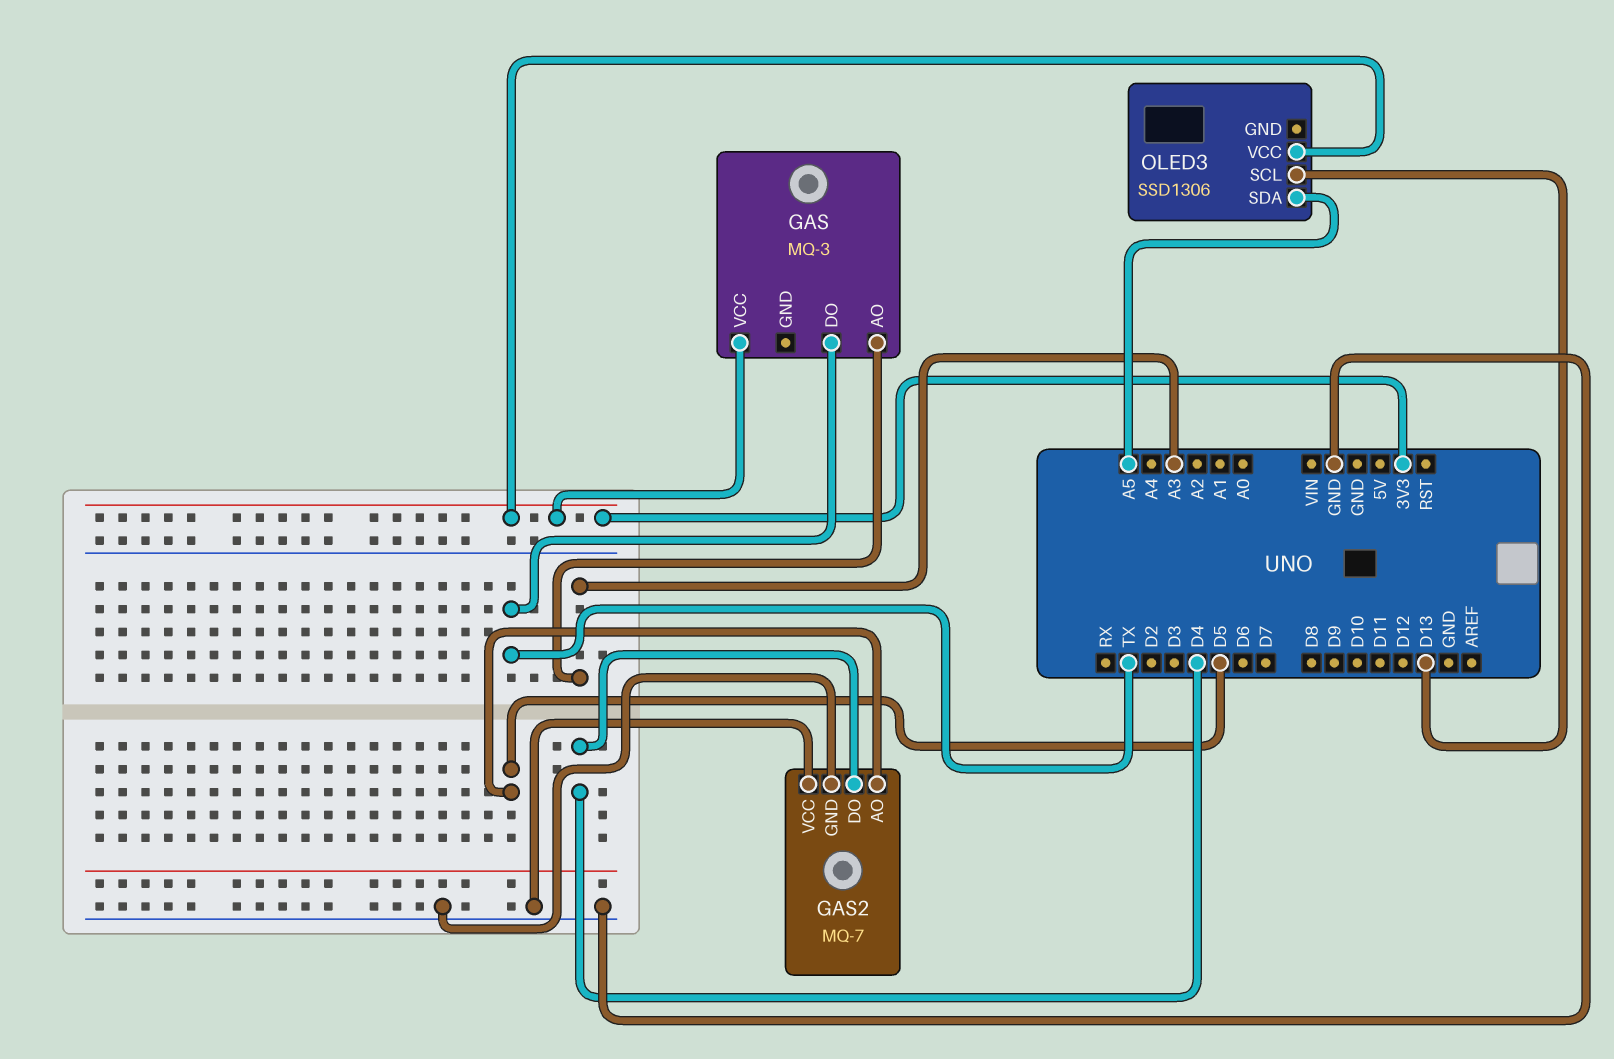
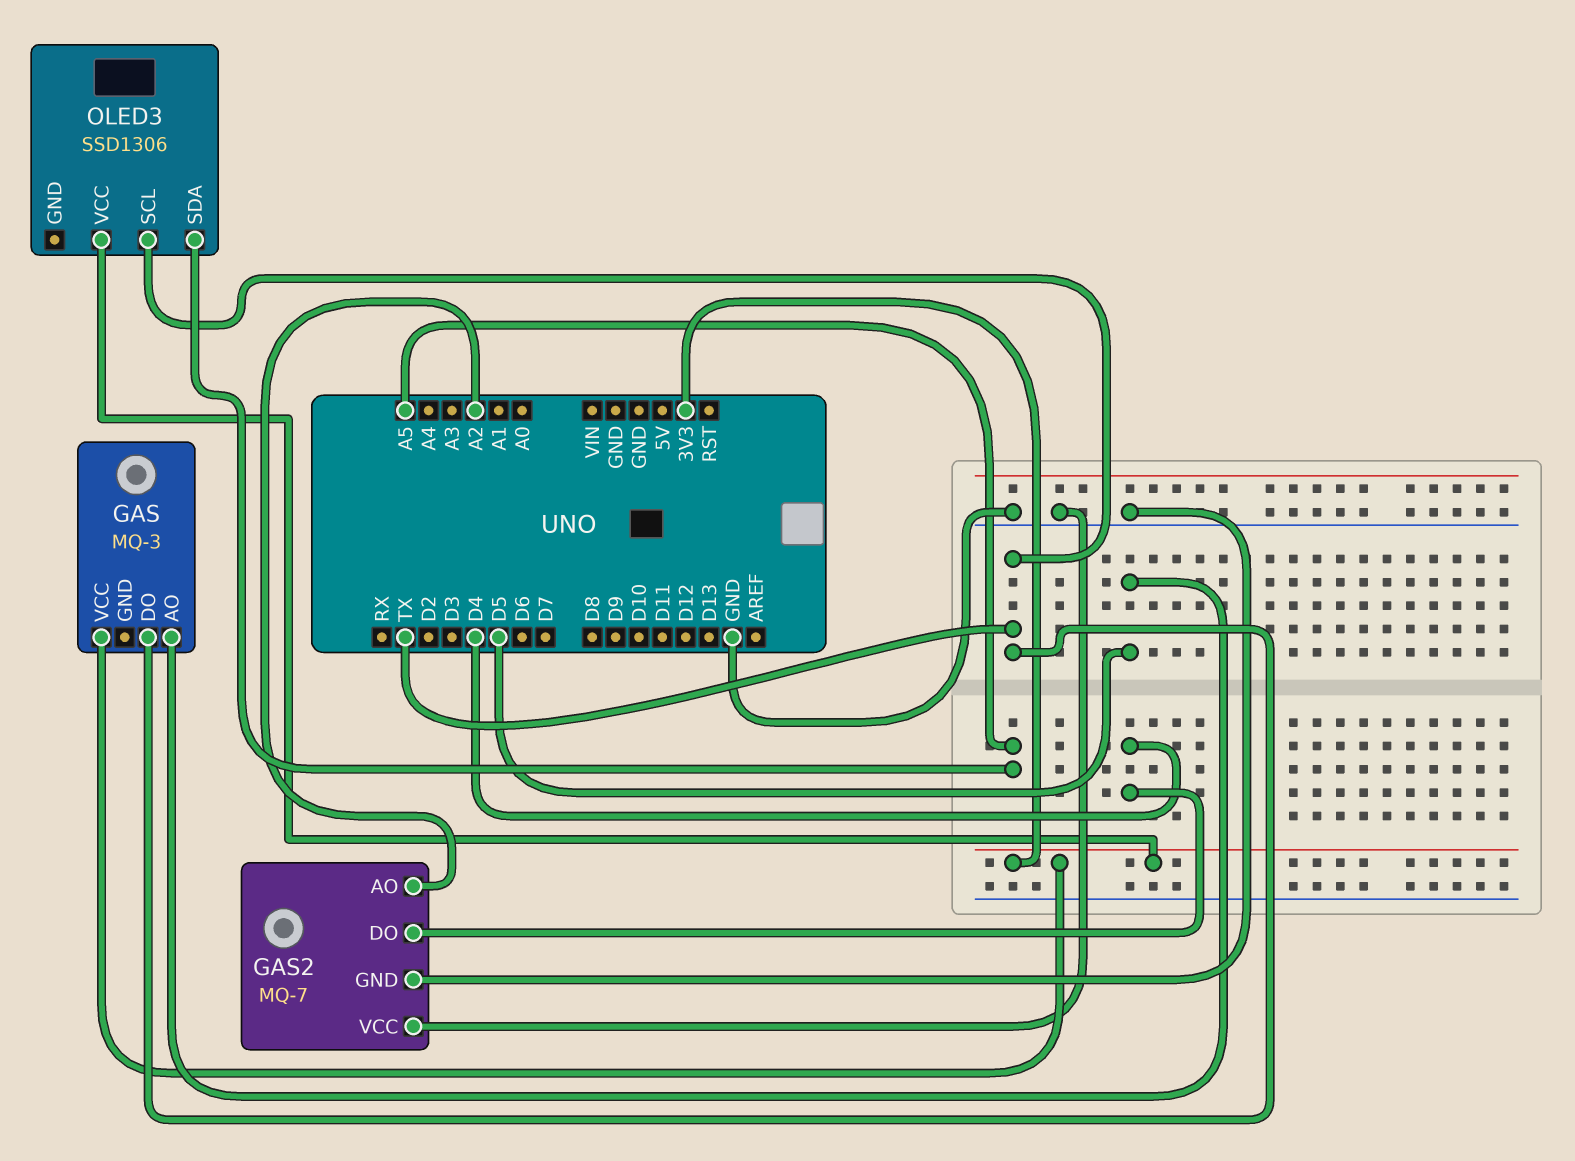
GAS pin AO: A3 -> D5
GAS2 pin AO: D5 -> A2
OLED3 pin SCL: D13 -> TX

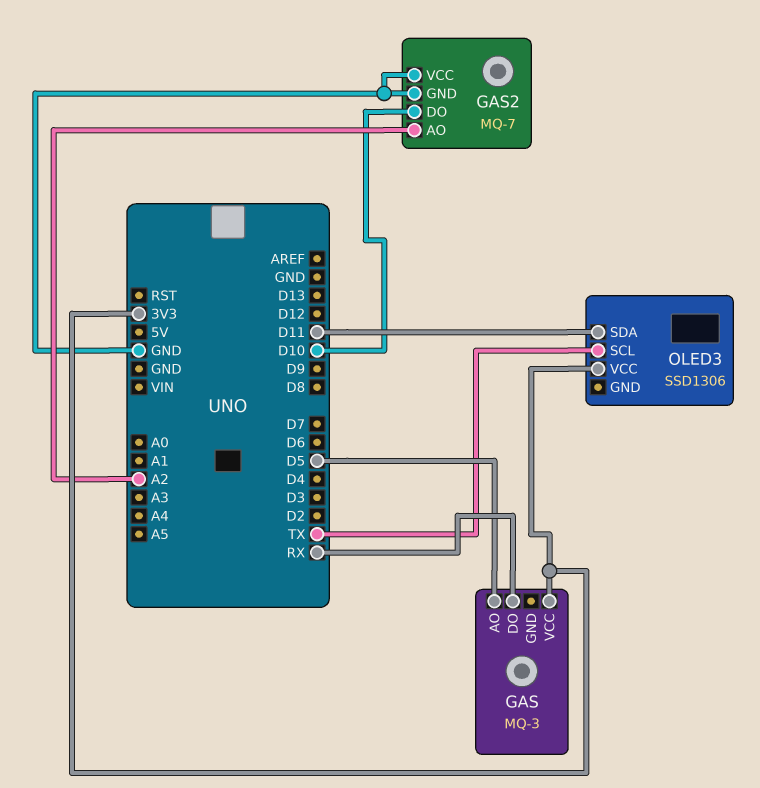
GAS pin DO: TX -> RX
GAS2 pin DO: D4 -> D10
OLED3 pin SDA: A5 -> D11

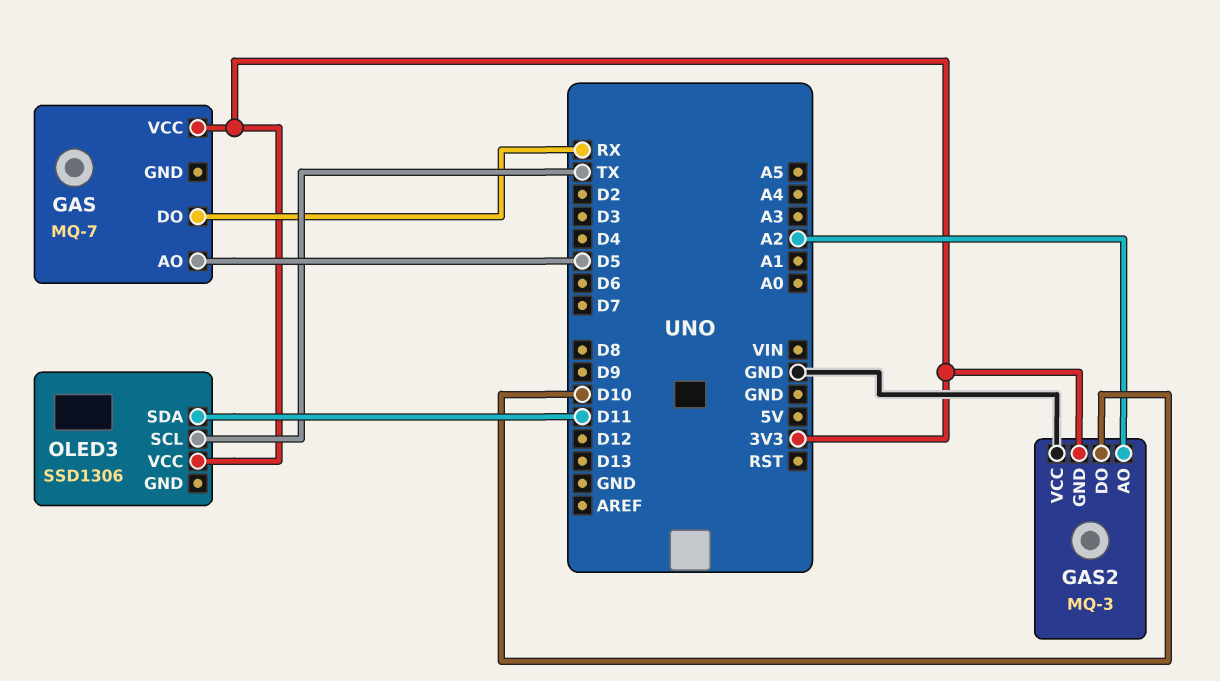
GAS: MQ-3 -> MQ-7
GAS2: MQ-7 -> MQ-3
GAS2 pin GND: GND -> 3V3

